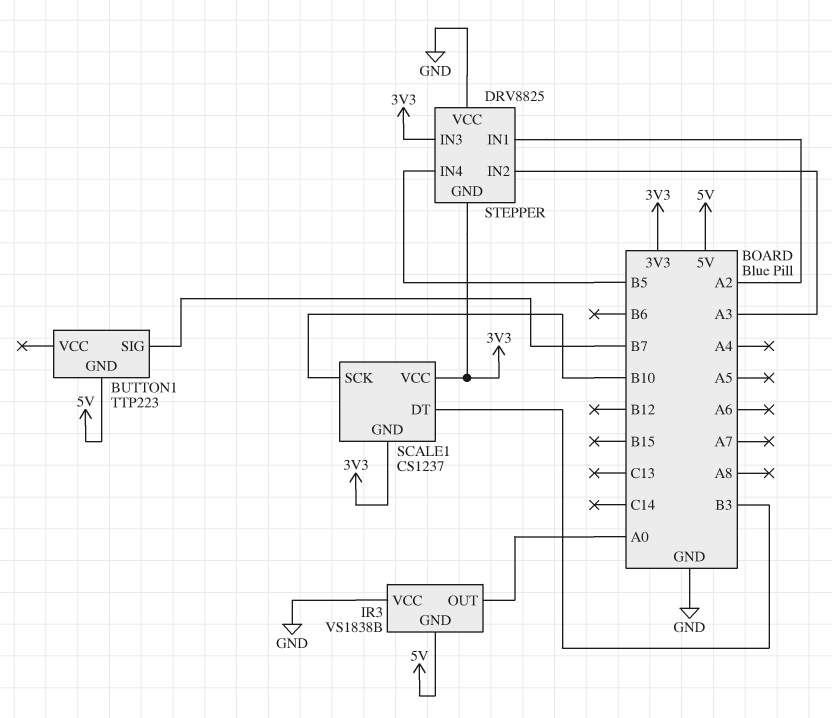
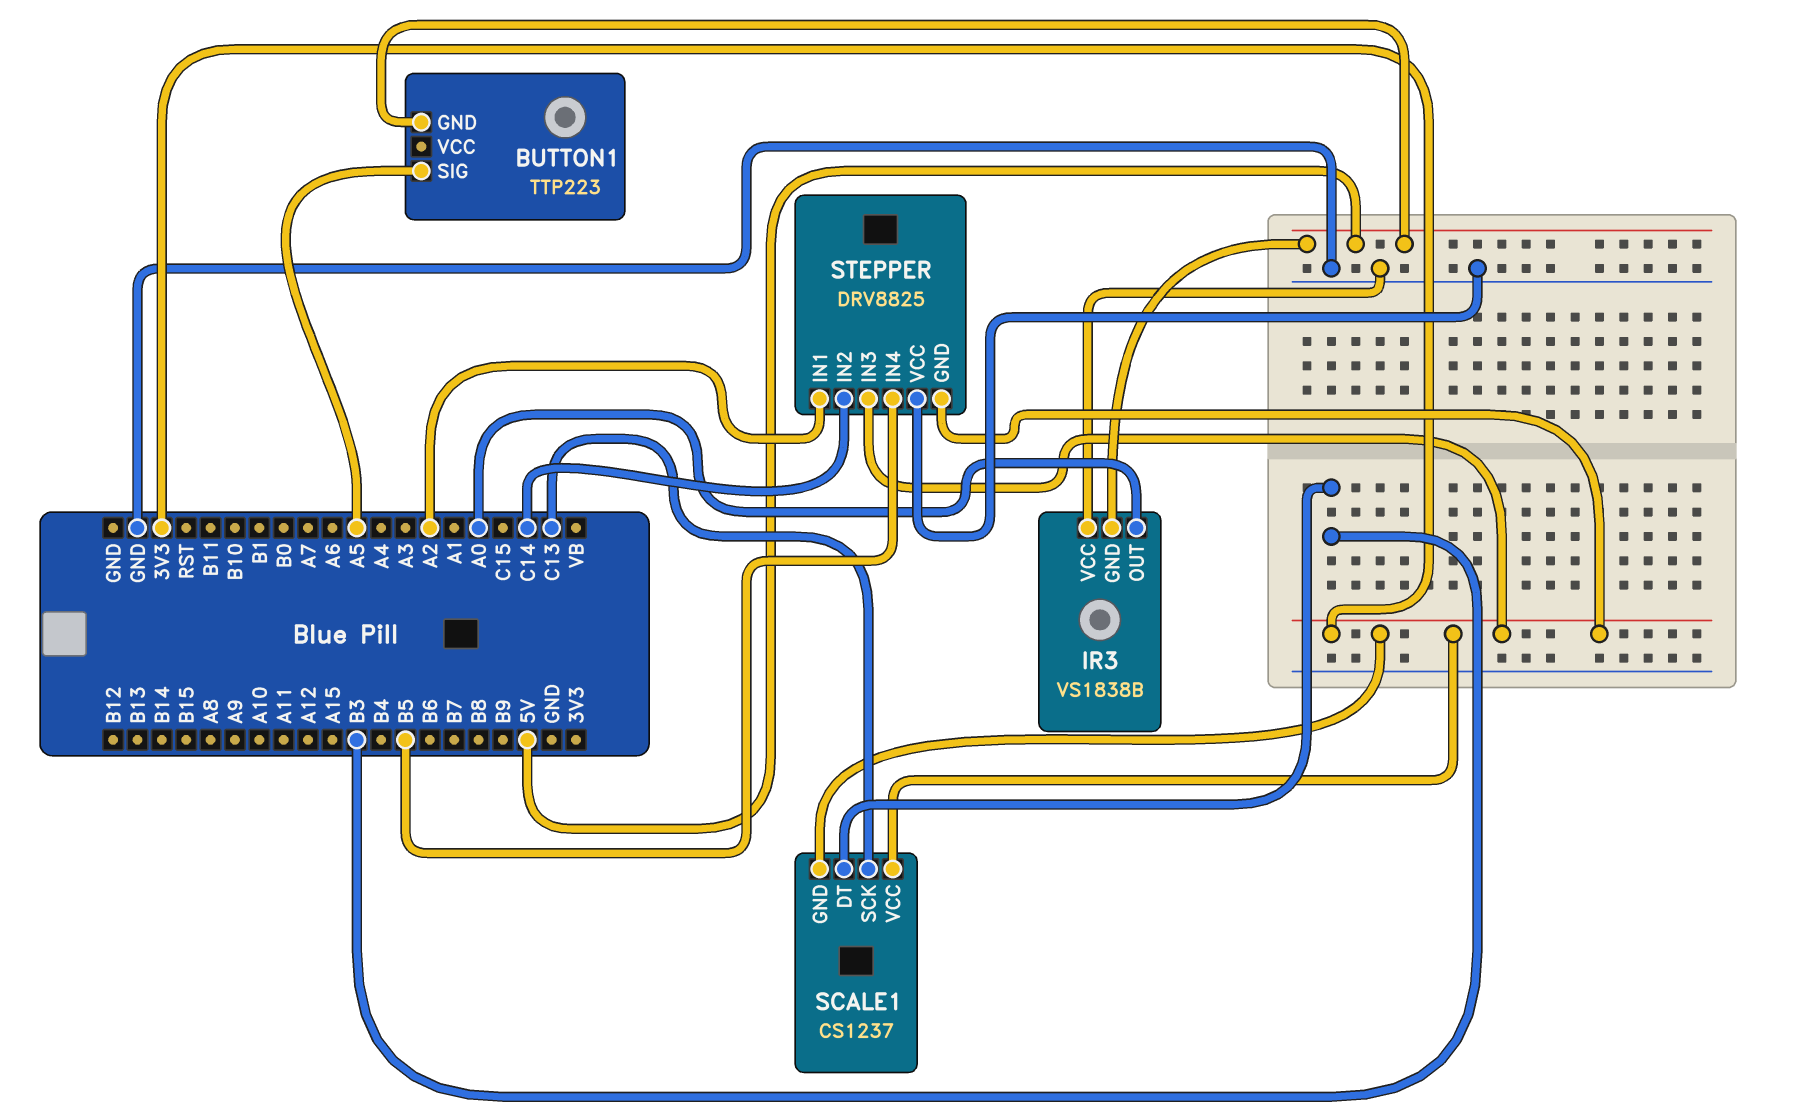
BUTTON1 pin SIG: B7 -> A5
SCALE1 pin SCK: B10 -> C13
STEPPER pin IN2: A3 -> C14

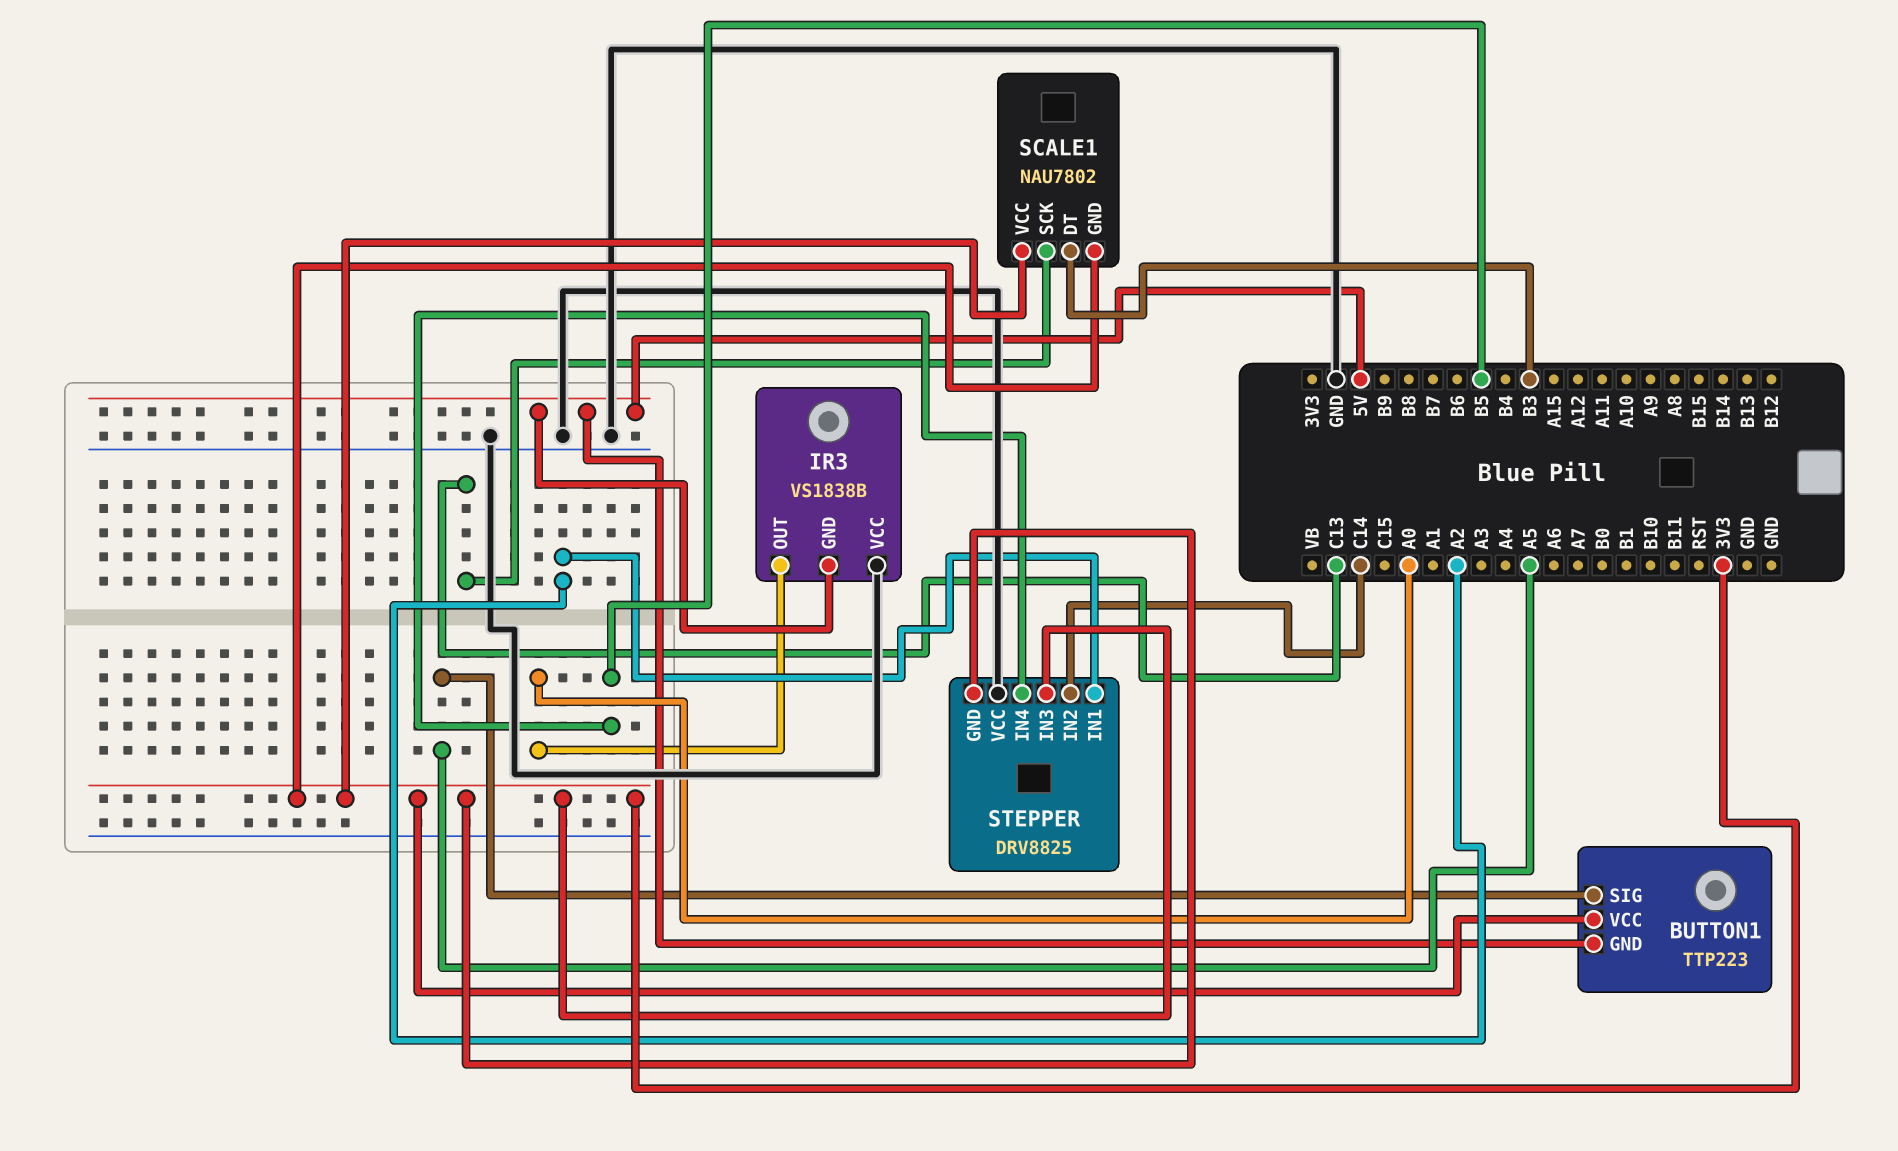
BUTTON1 pin VCC: none -> 3V3
SCALE1: CS1237 -> NAU7802

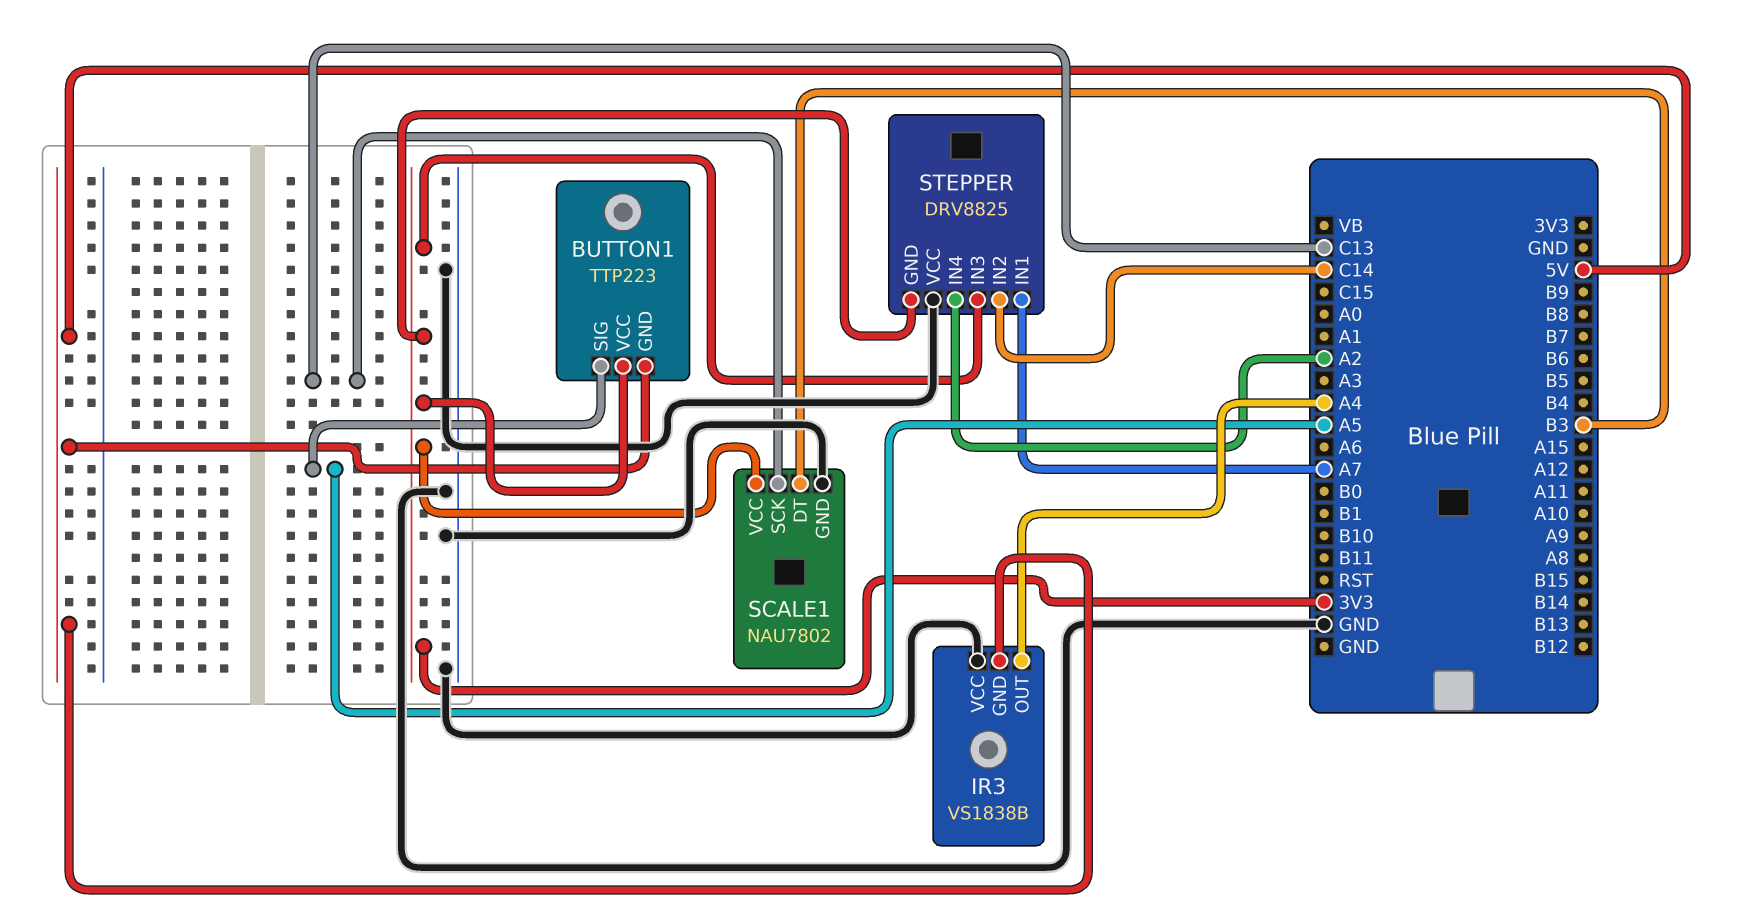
IR3 pin OUT: A0 -> A4
SCALE1 pin GND: 3V3 -> GND
STEPPER pin IN1: A2 -> A7
STEPPER pin IN4: B5 -> A2

